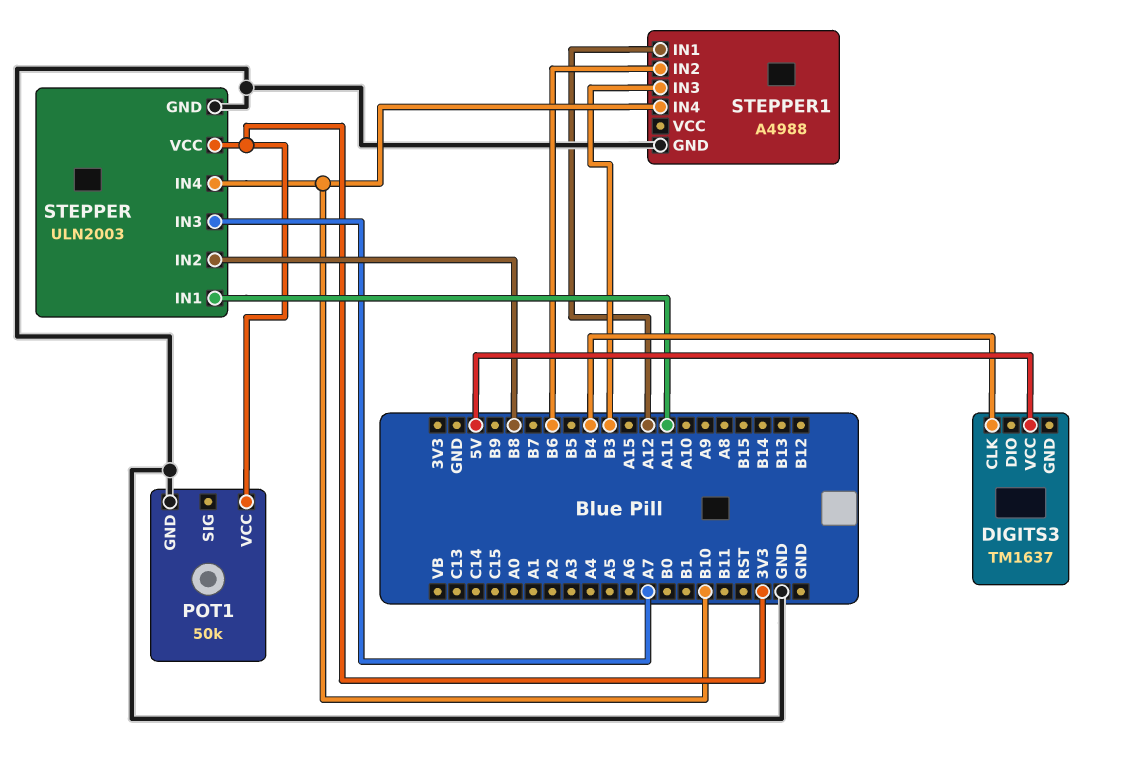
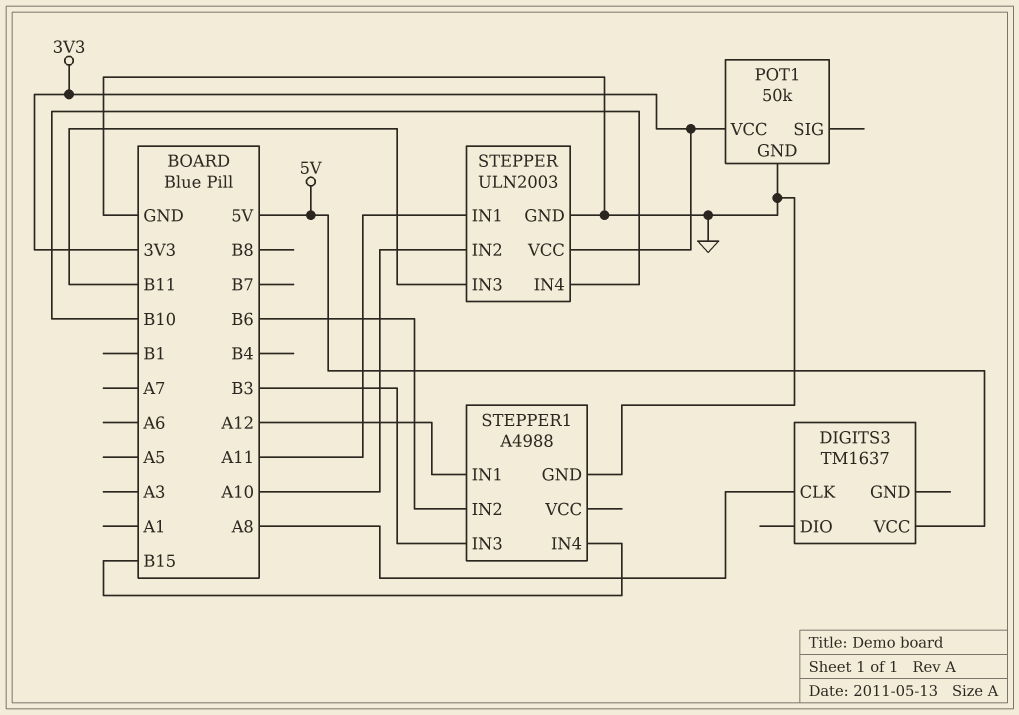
DIGITS3 pin CLK: B4 -> A8
STEPPER pin IN2: B8 -> A10
STEPPER pin IN3: A7 -> B11
STEPPER1 pin IN4: B10 -> B15

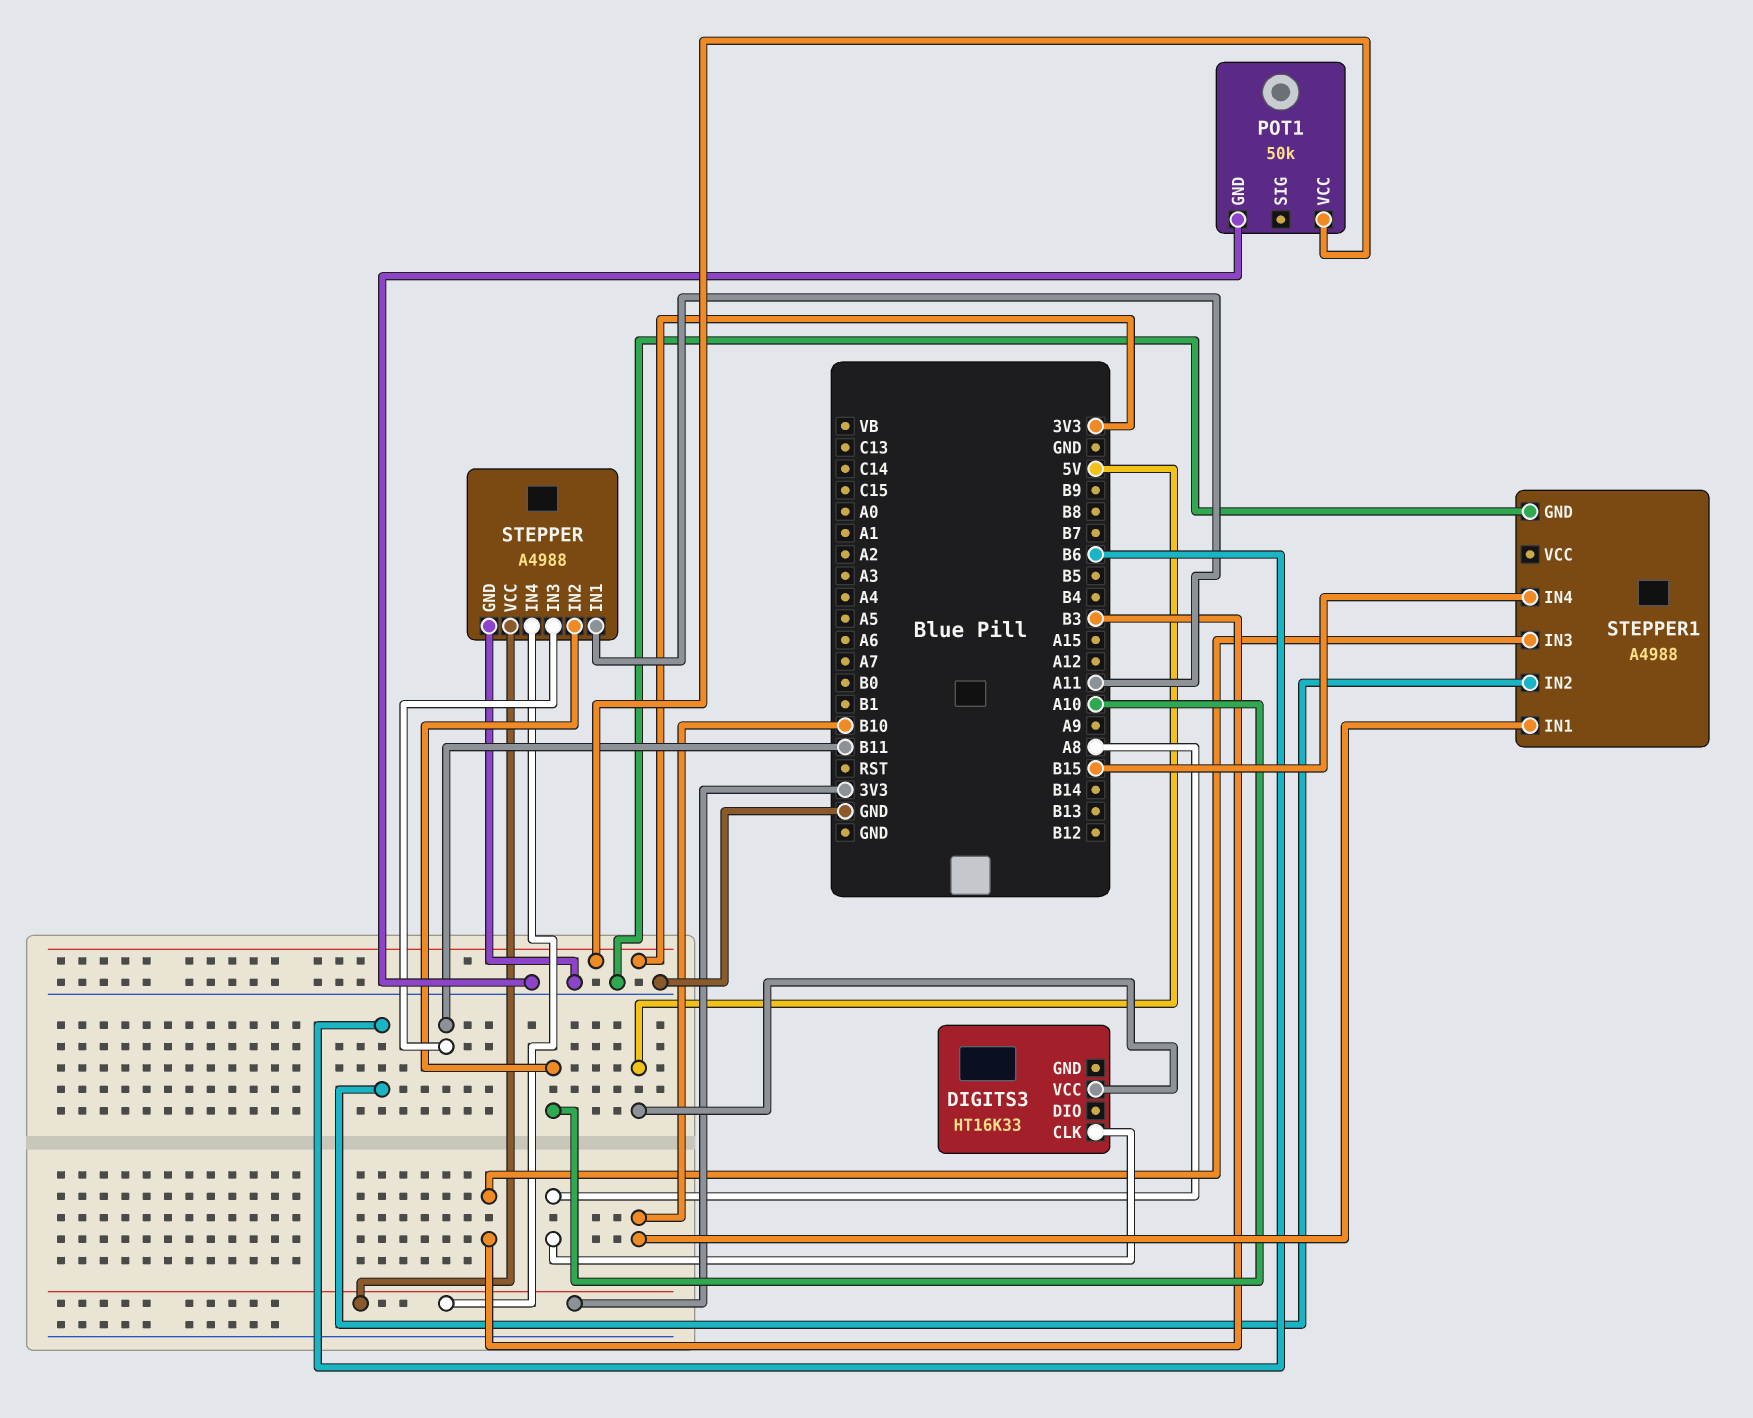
DIGITS3: TM1637 -> HT16K33
STEPPER: ULN2003 -> A4988
STEPPER pin IN4: B10 -> 3V3
STEPPER1 pin IN1: A12 -> B10

